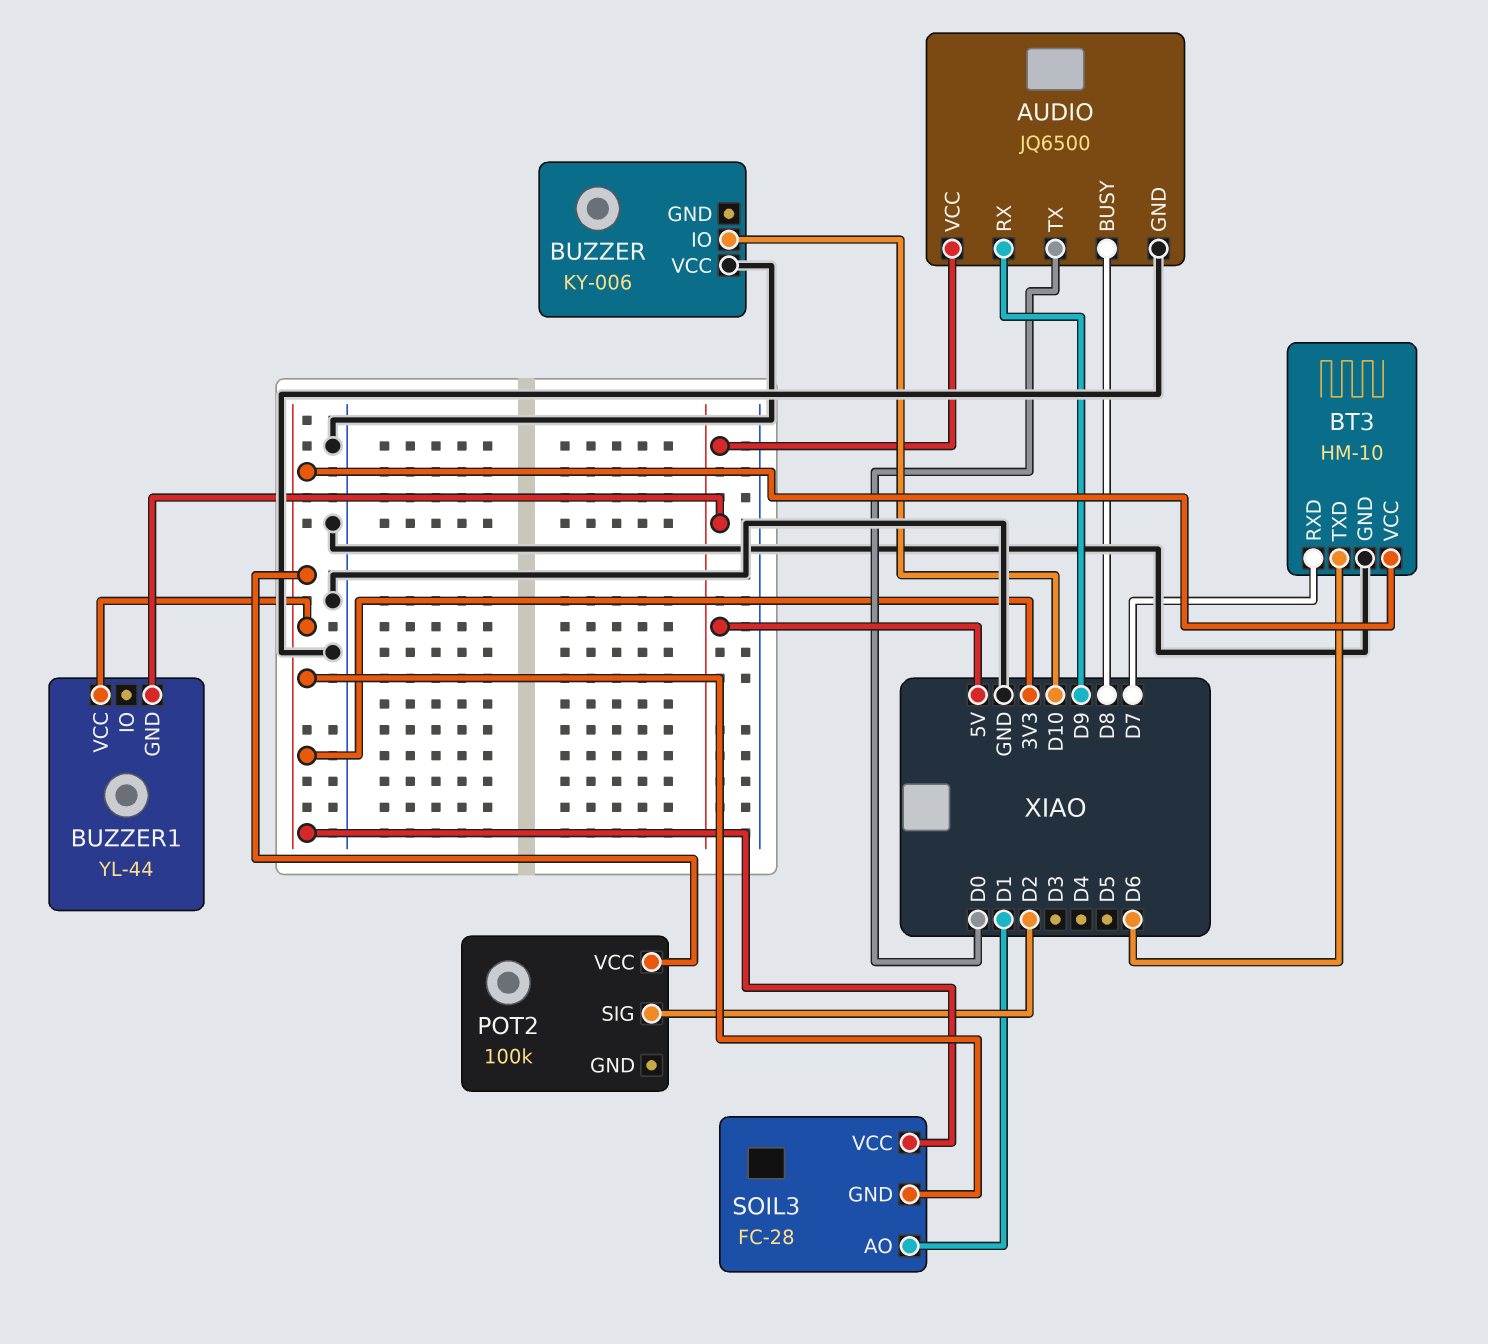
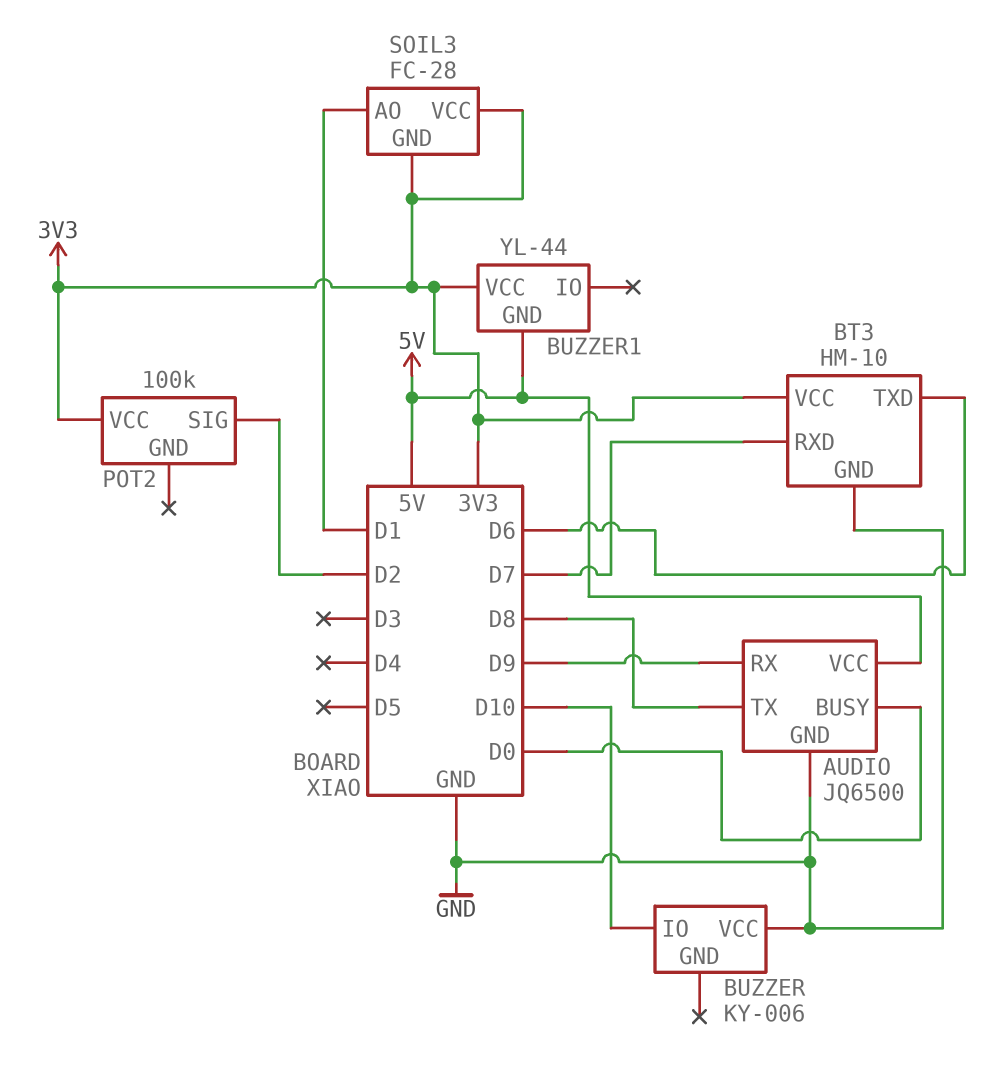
AUDIO pin BUSY: D8 -> D0
AUDIO pin TX: D0 -> D8

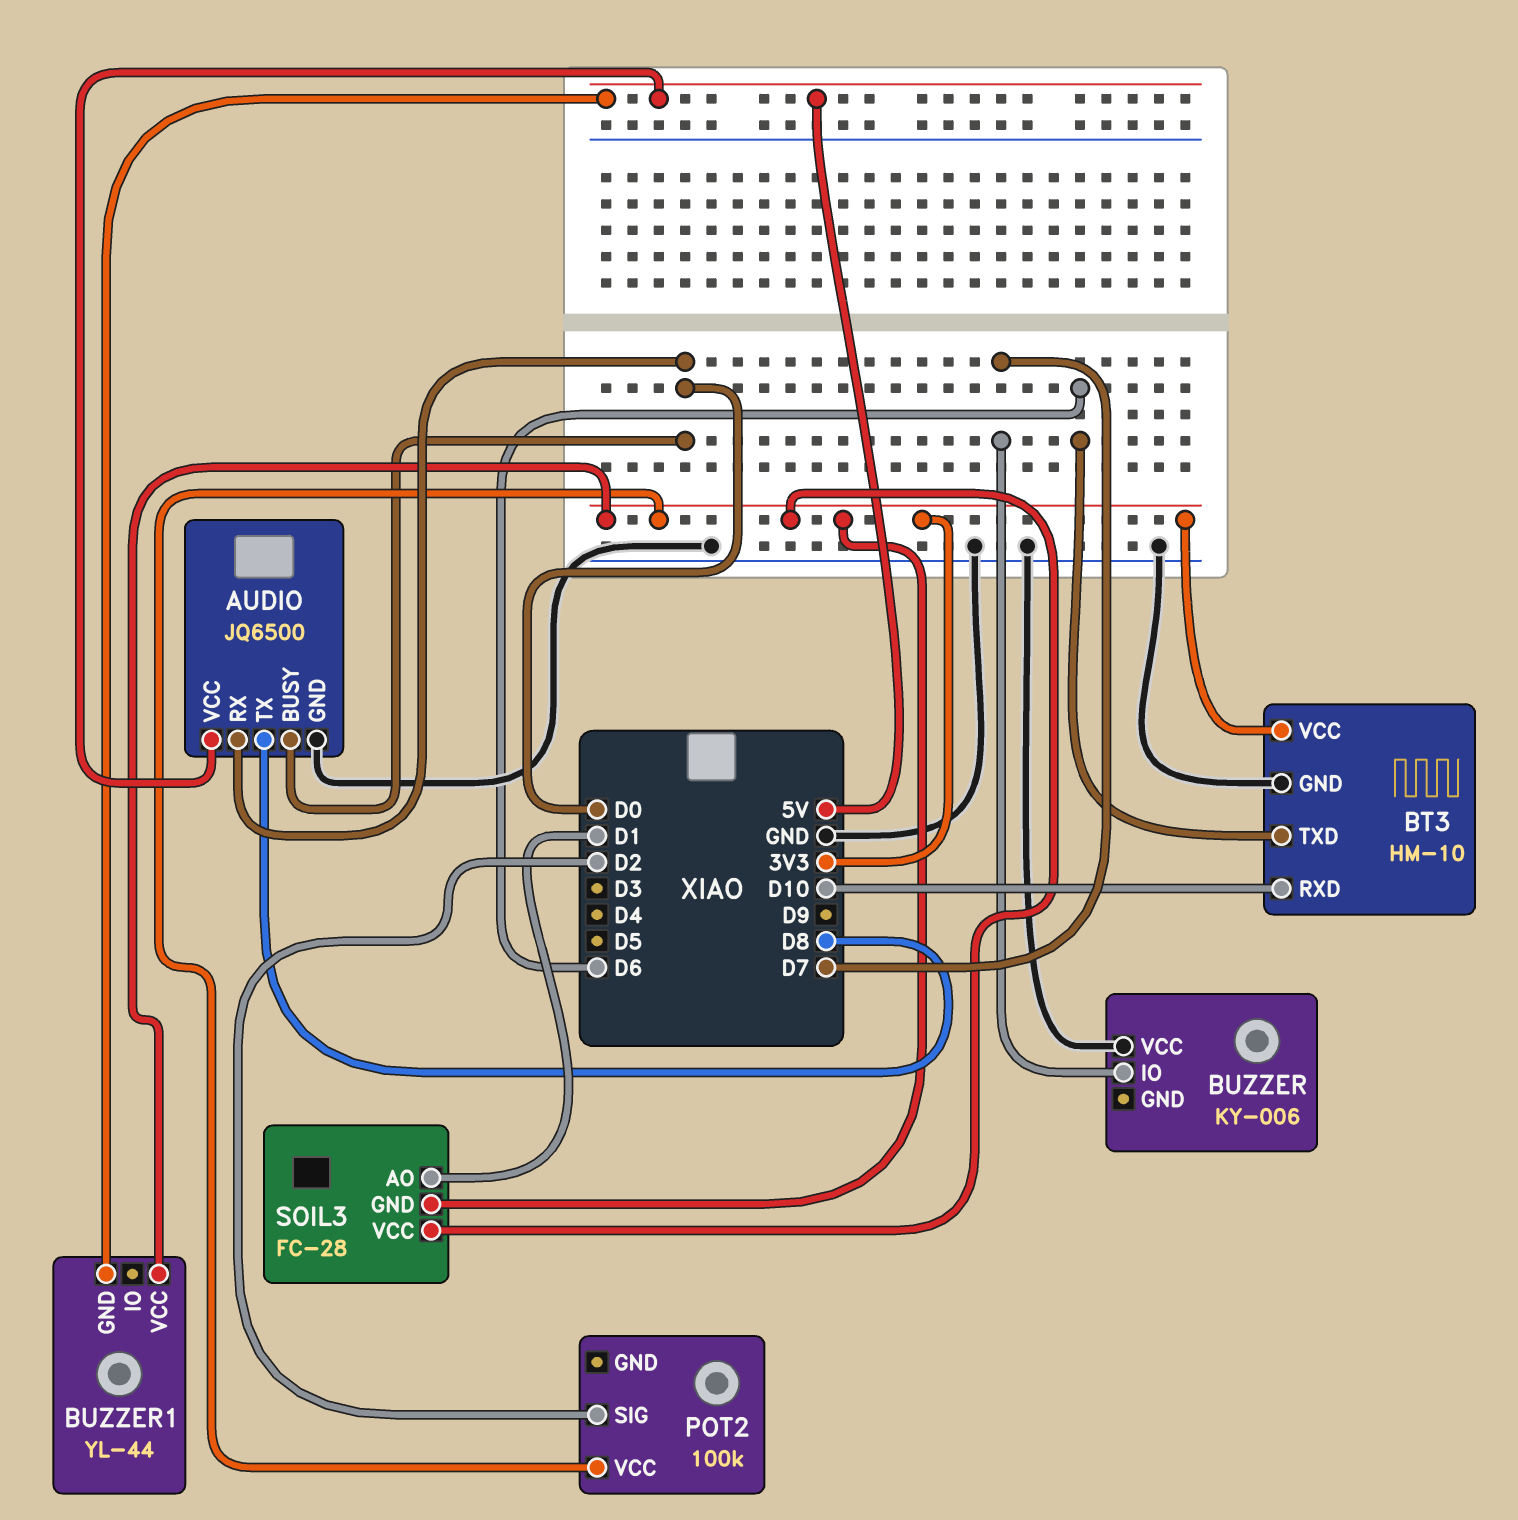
AUDIO pin RX: D9 -> D0
BT3 pin RXD: D7 -> D10
BUZZER pin IO: D10 -> D7

